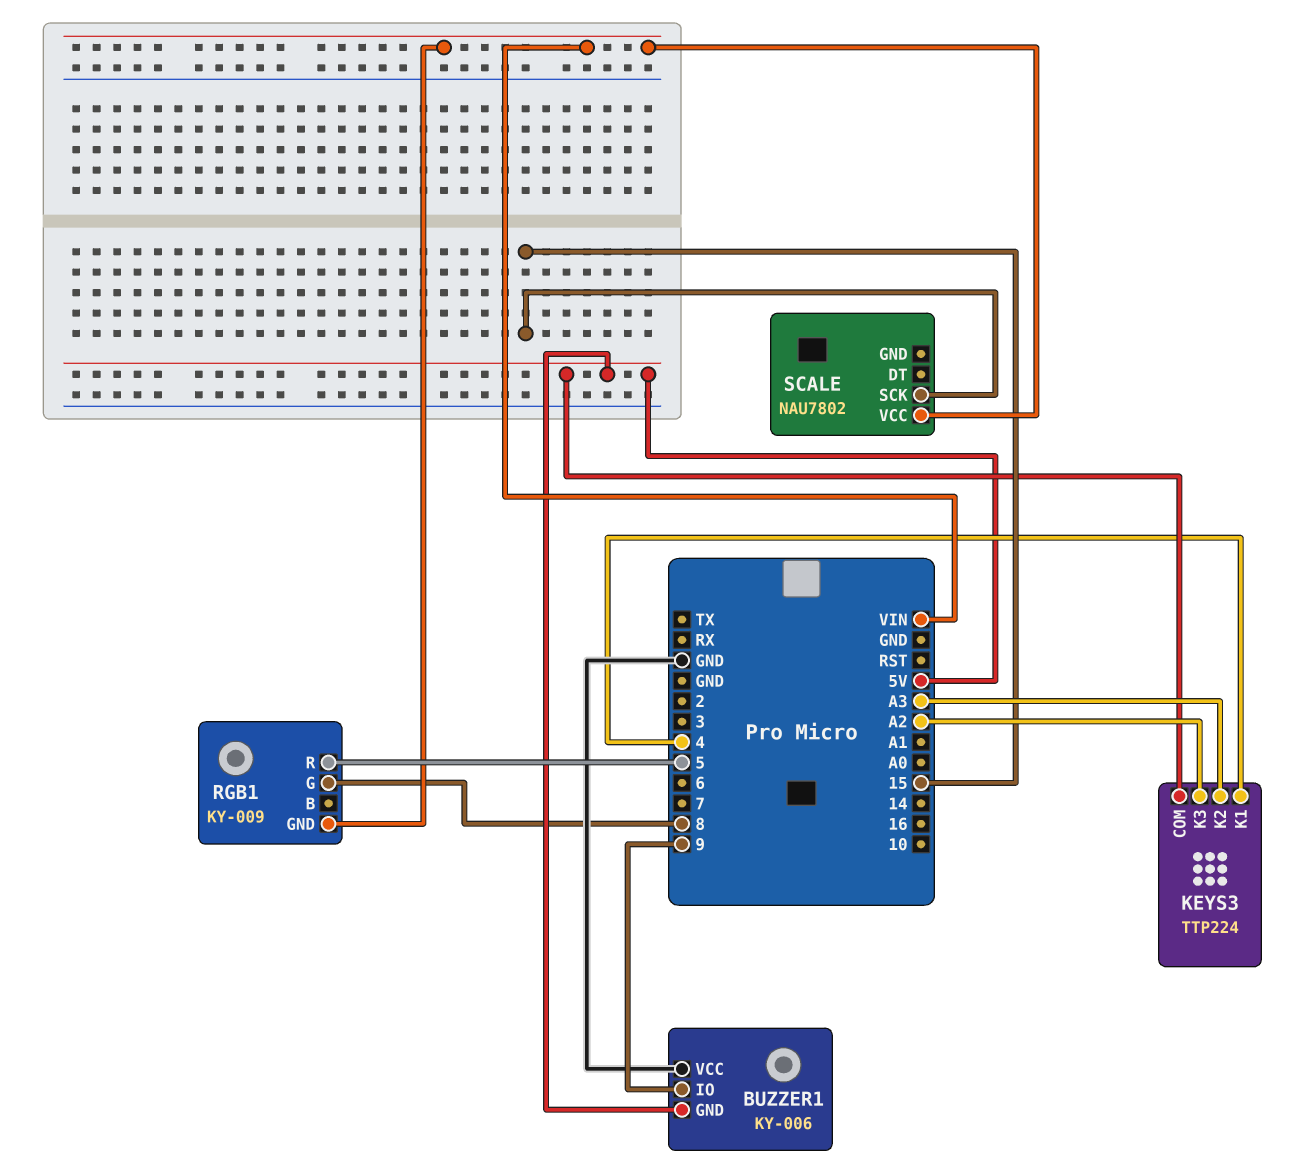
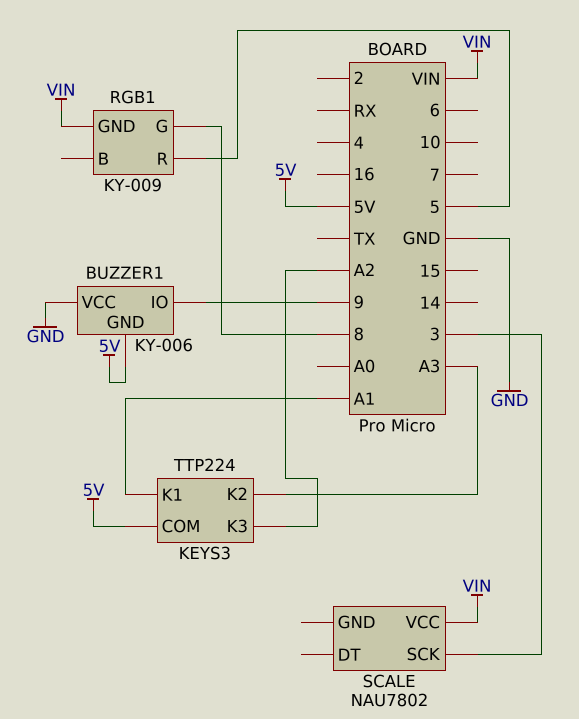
KEYS3 pin K1: 4 -> A1
SCALE pin SCK: 15 -> 3

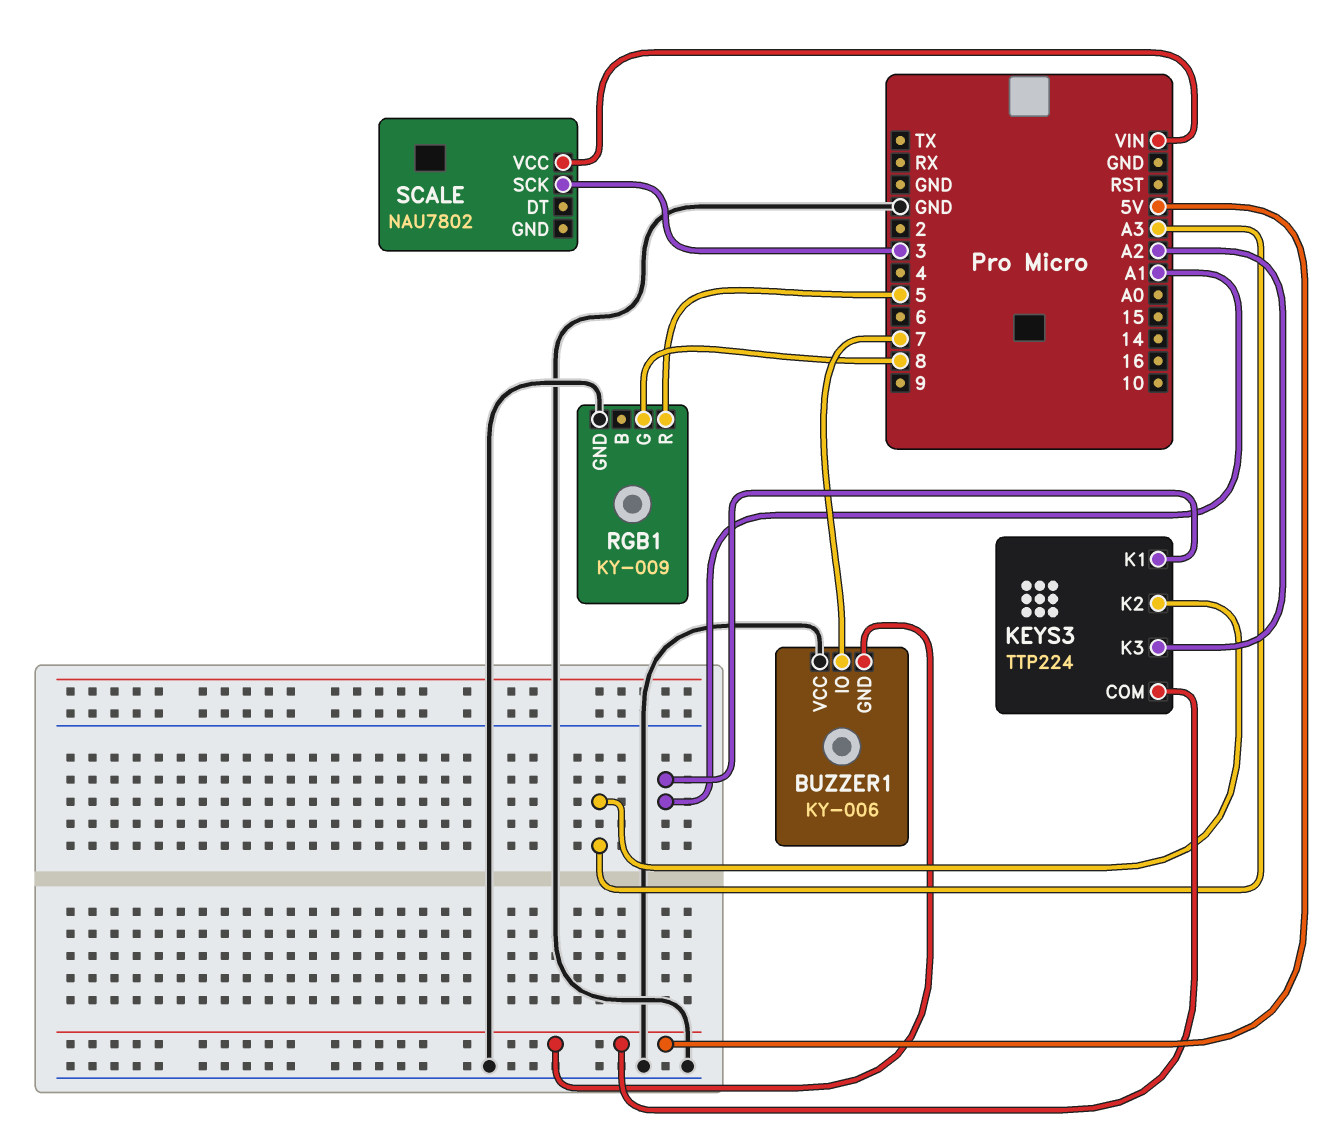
BUZZER1 pin IO: 9 -> 7
RGB1 pin GND: VIN -> GND

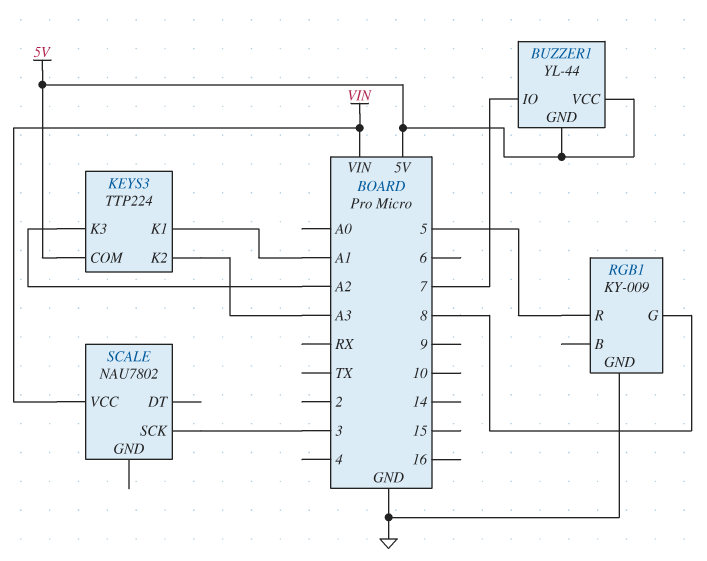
BUZZER1: KY-006 -> YL-44
BUZZER1 pin VCC: GND -> 5V

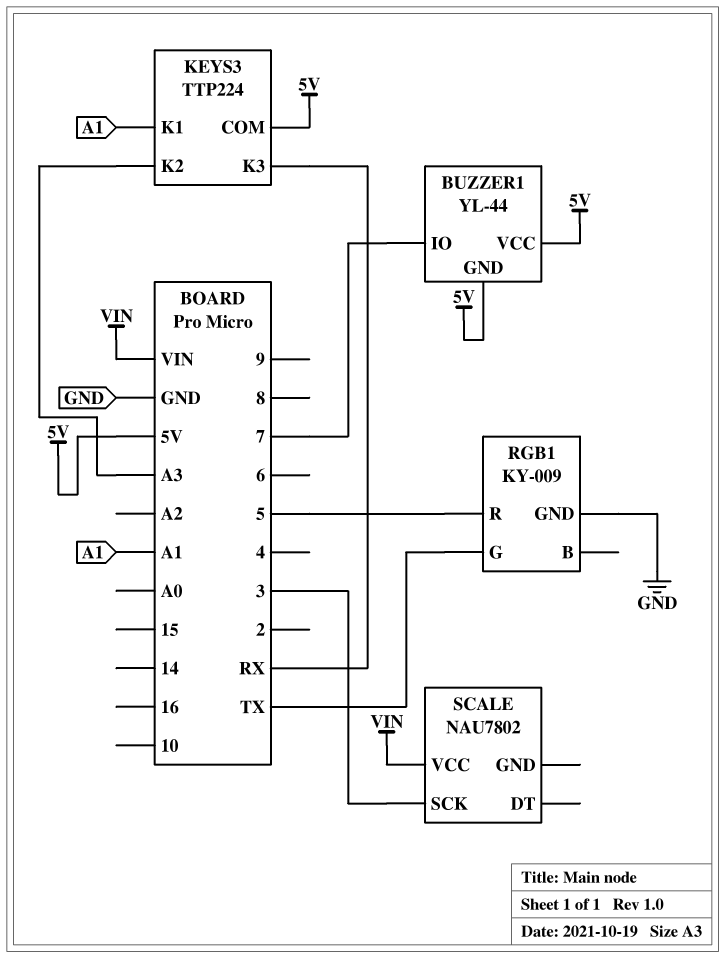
KEYS3 pin K3: A2 -> RX
RGB1 pin G: 8 -> TX

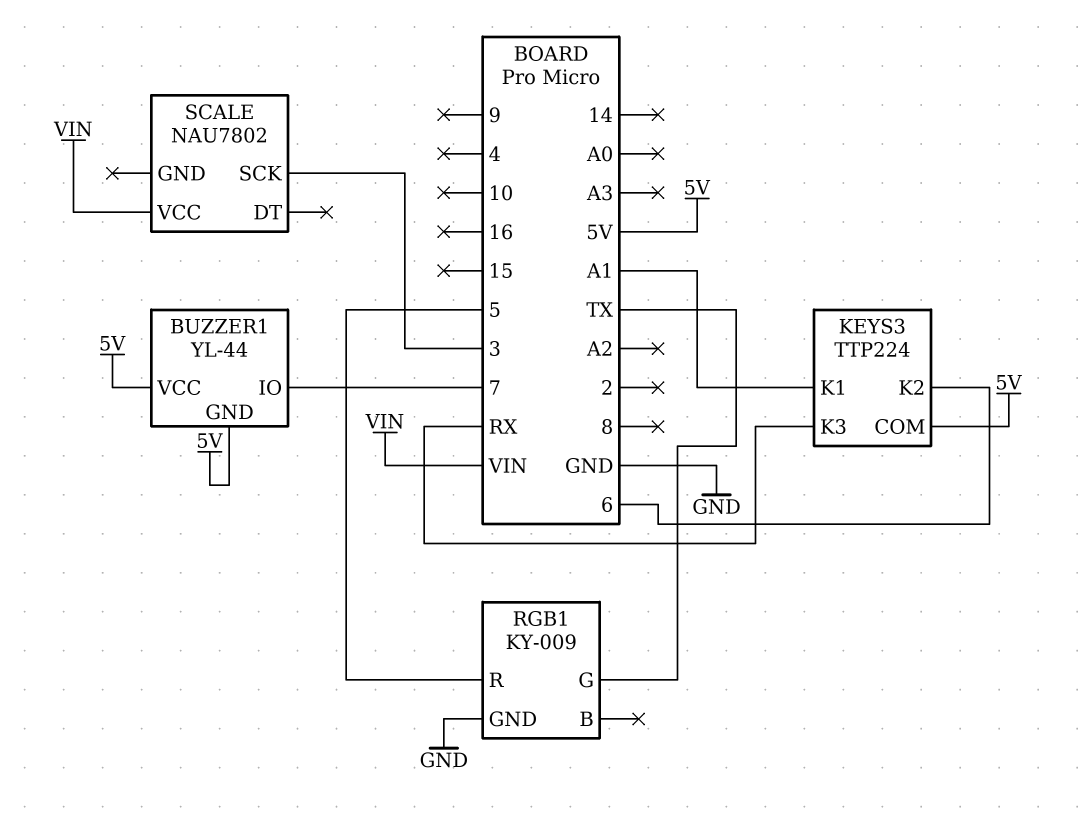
KEYS3 pin K2: A3 -> 6

